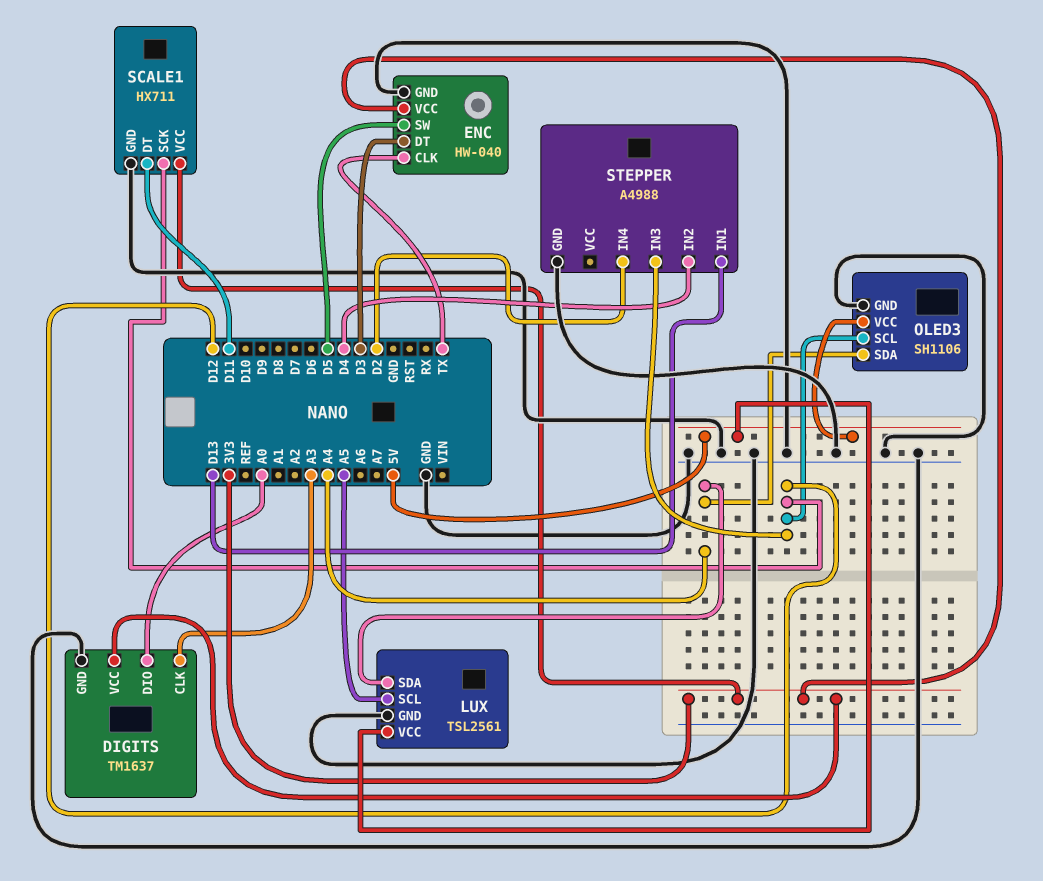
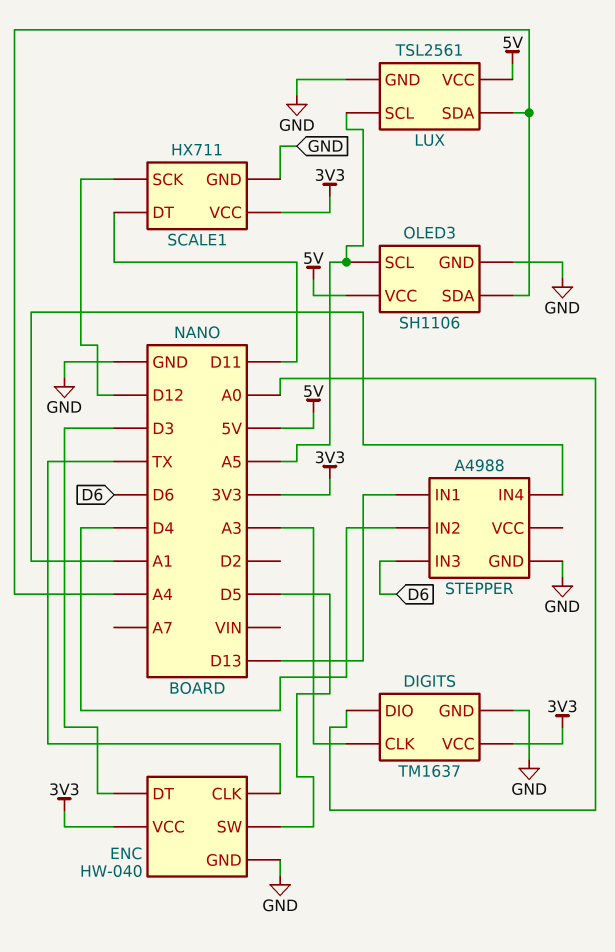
OLED3 pin SCL: D12 -> A5
STEPPER pin IN3: D12 -> D6
STEPPER pin IN4: D2 -> A1

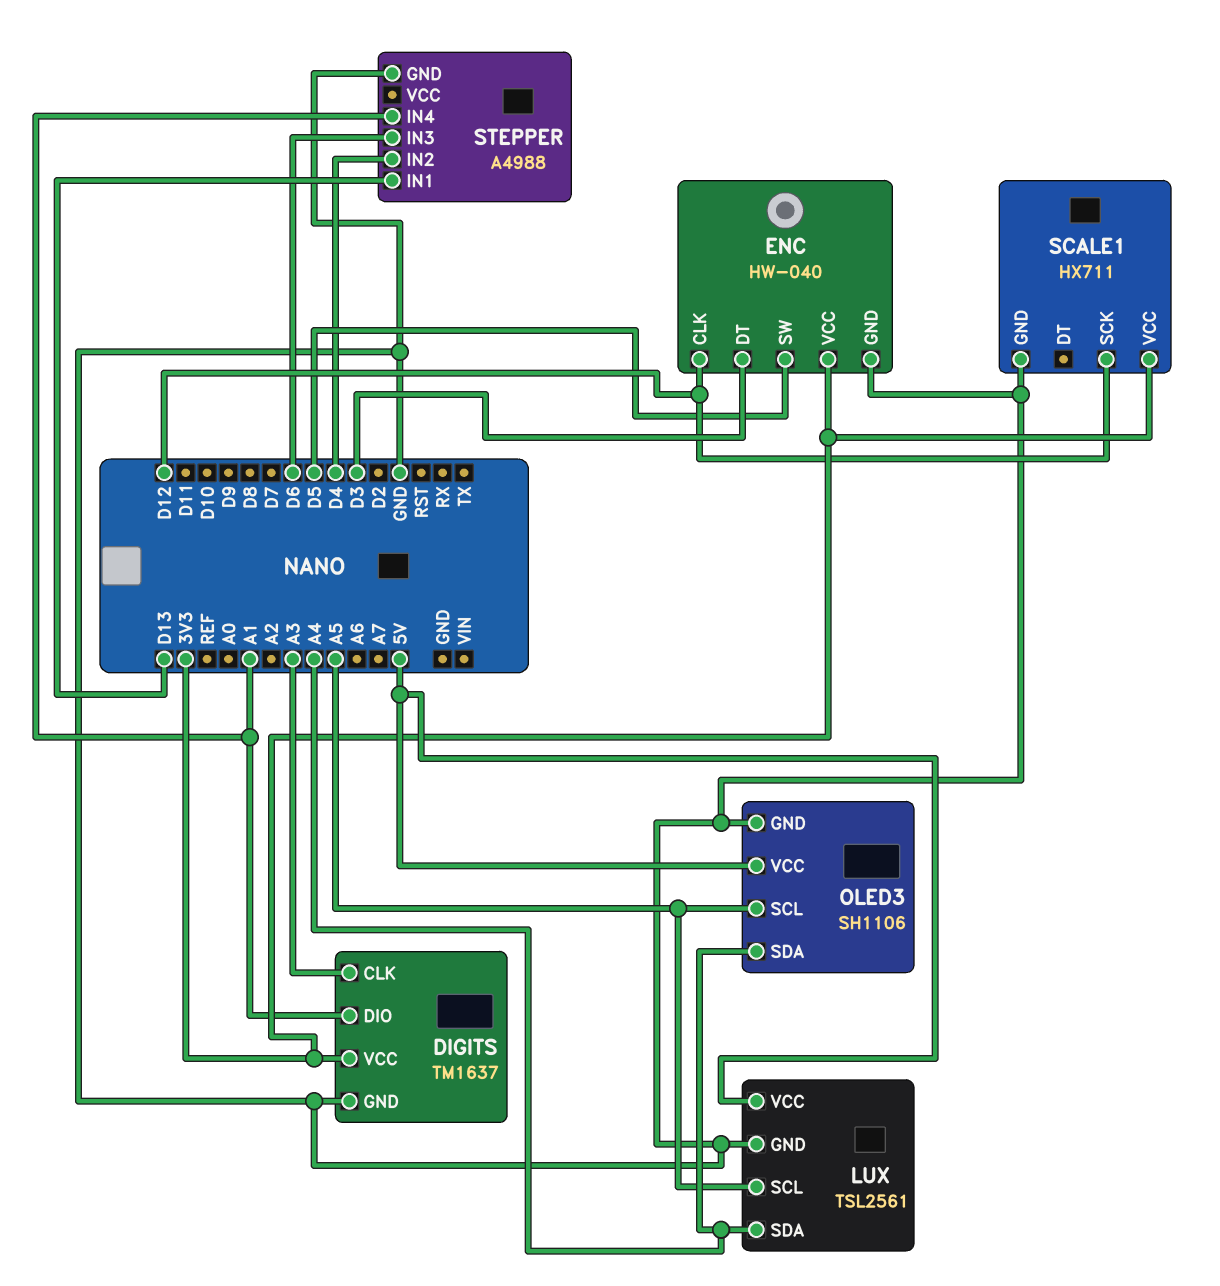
DIGITS pin DIO: A0 -> A1
ENC pin CLK: TX -> D12
SCALE1 pin DT: D11 -> none

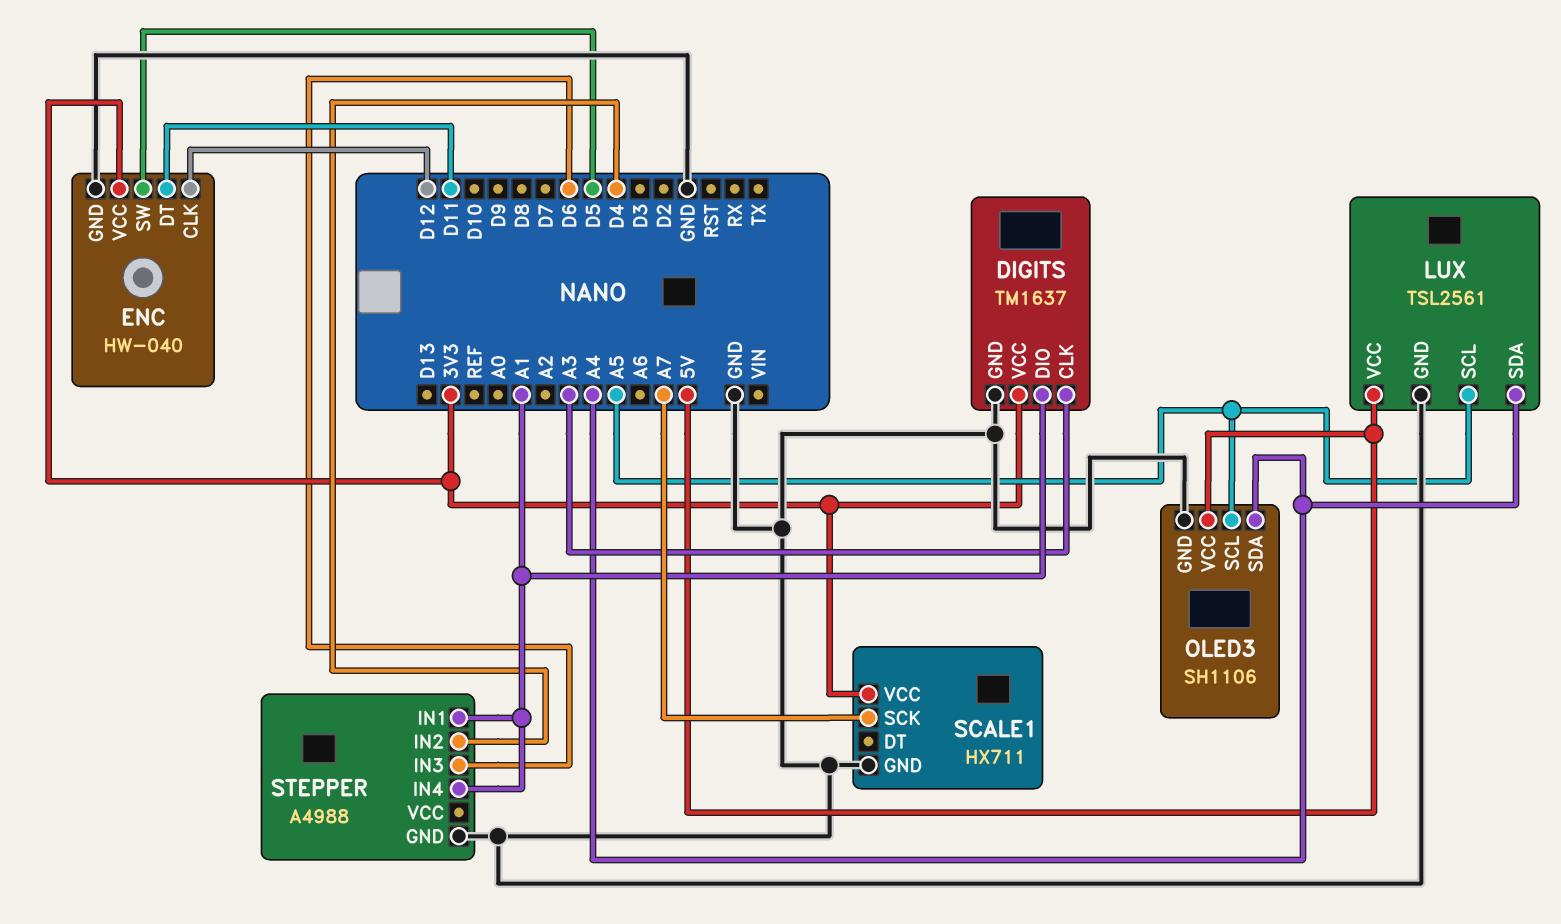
ENC pin DT: D3 -> D11
SCALE1 pin SCK: D12 -> A7
STEPPER pin IN1: D13 -> A1

